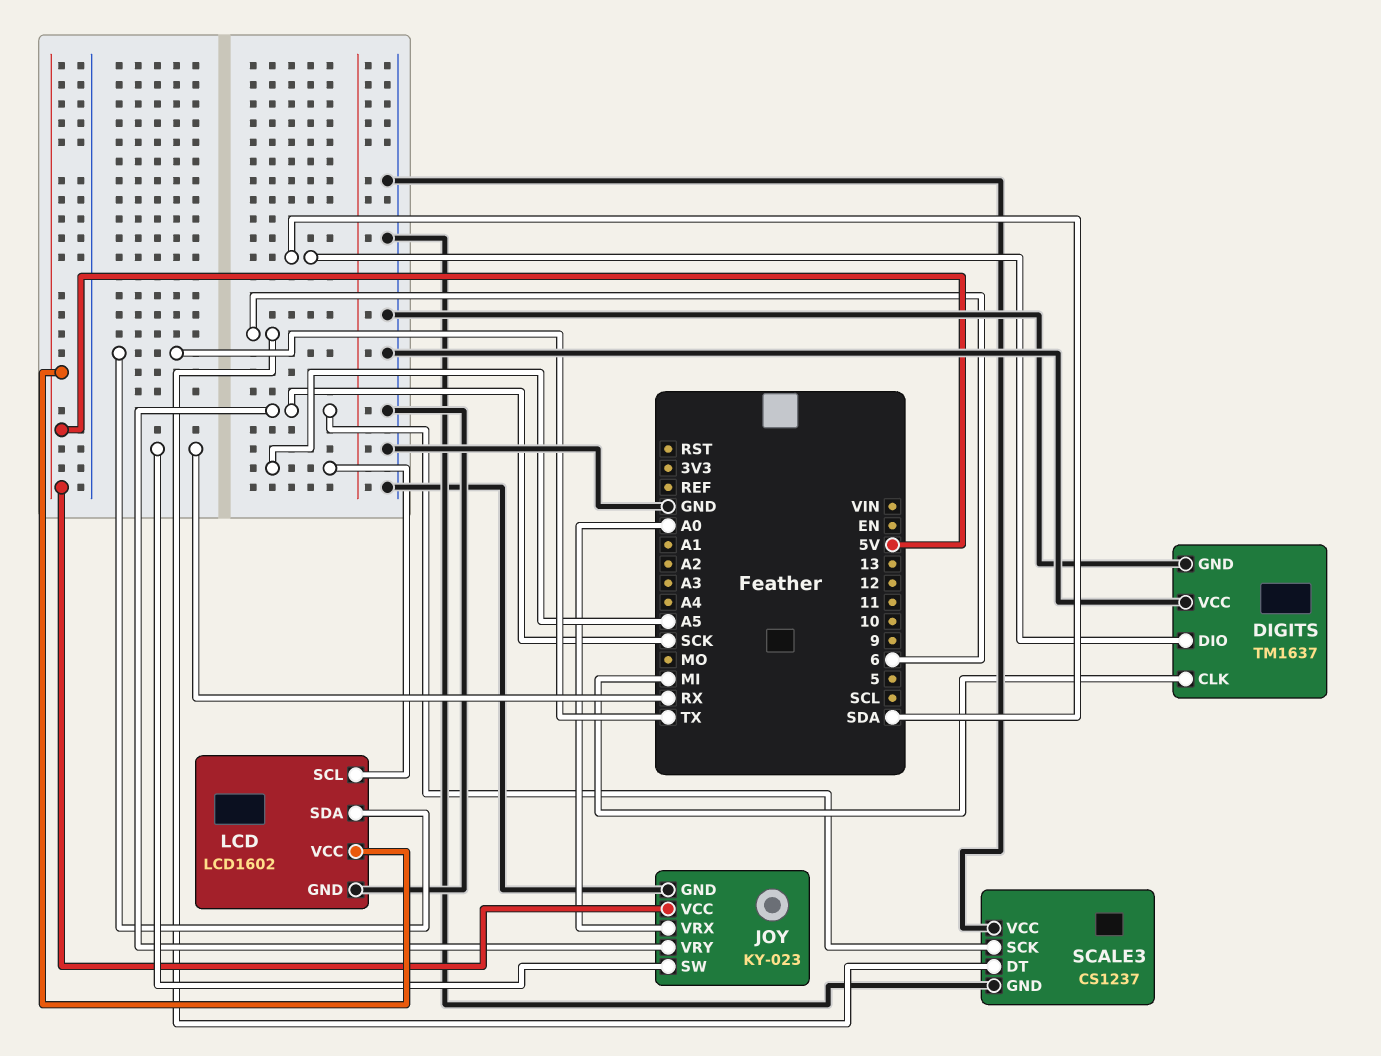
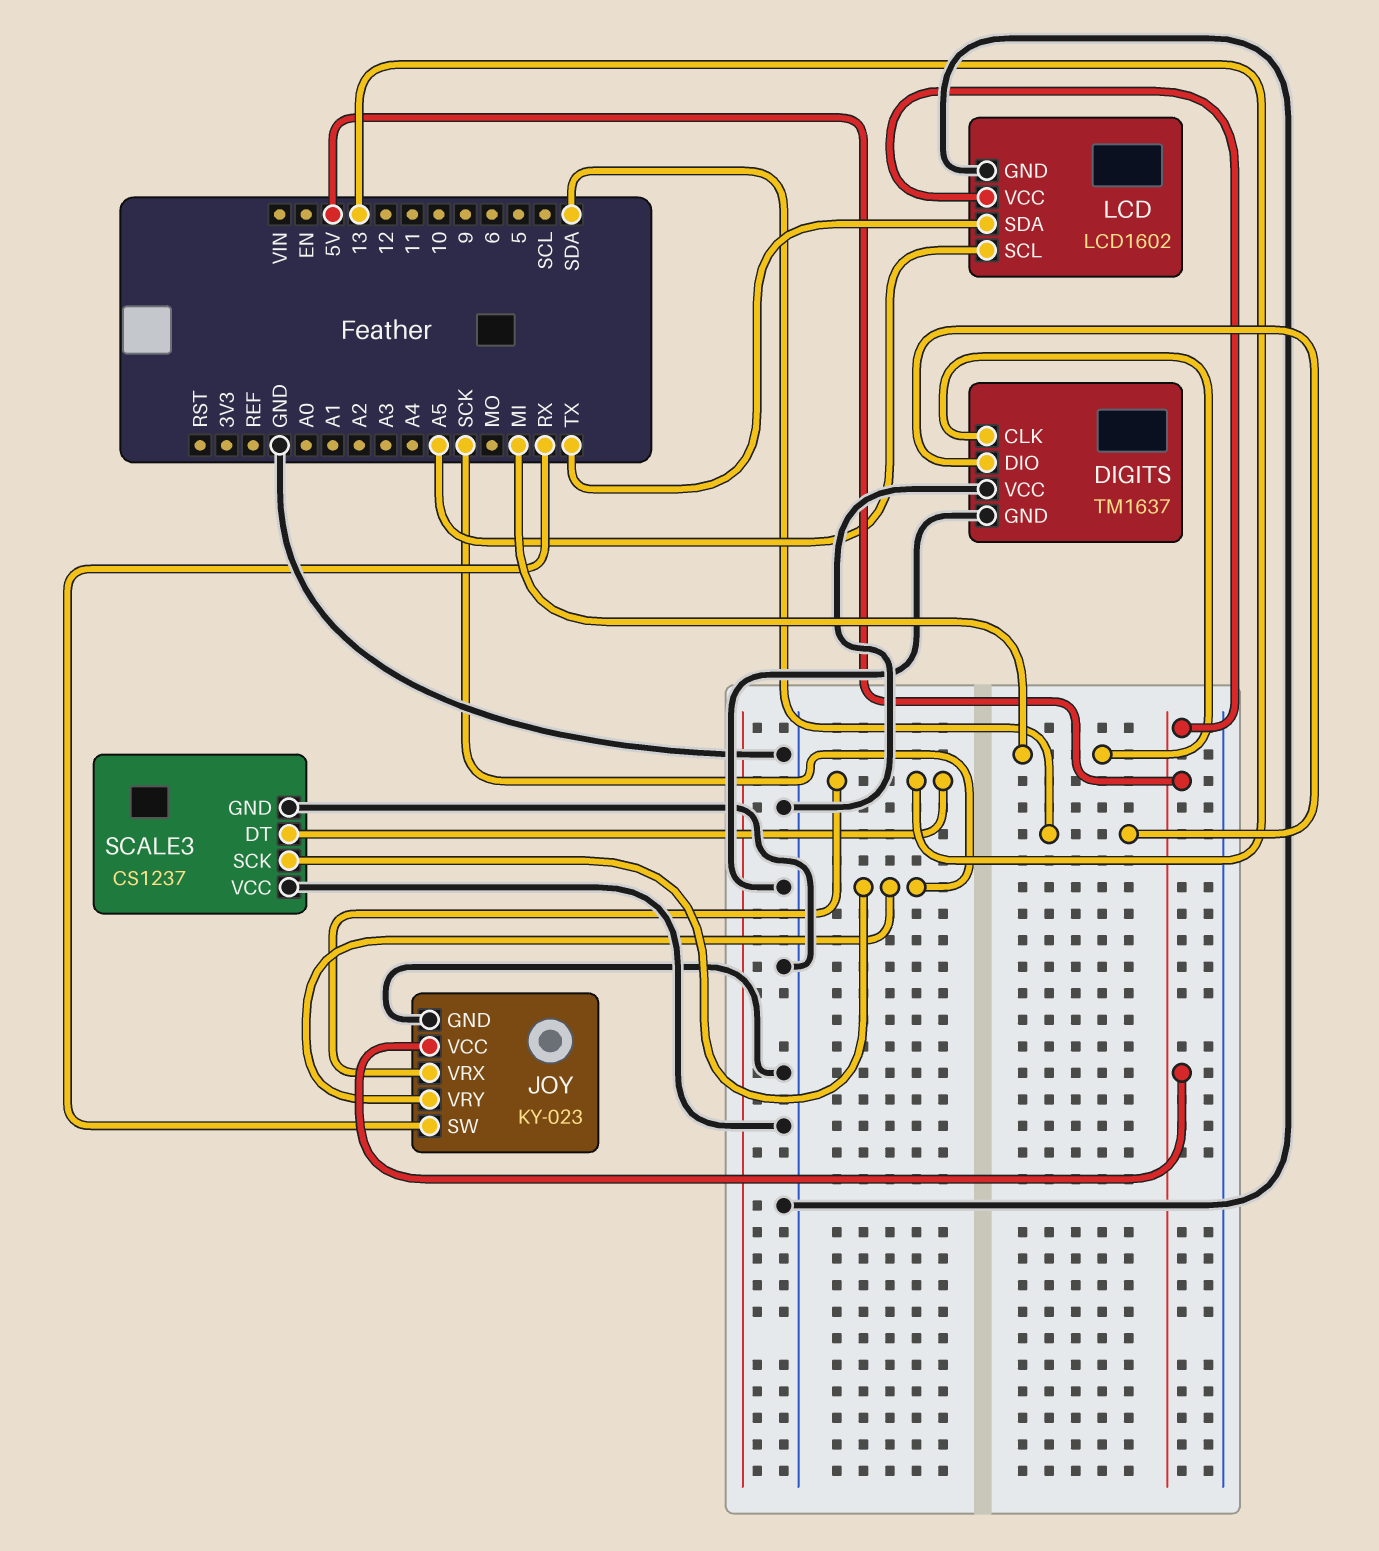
JOY pin VRX: A0 -> 13
SCALE3 pin DT: 6 -> 13

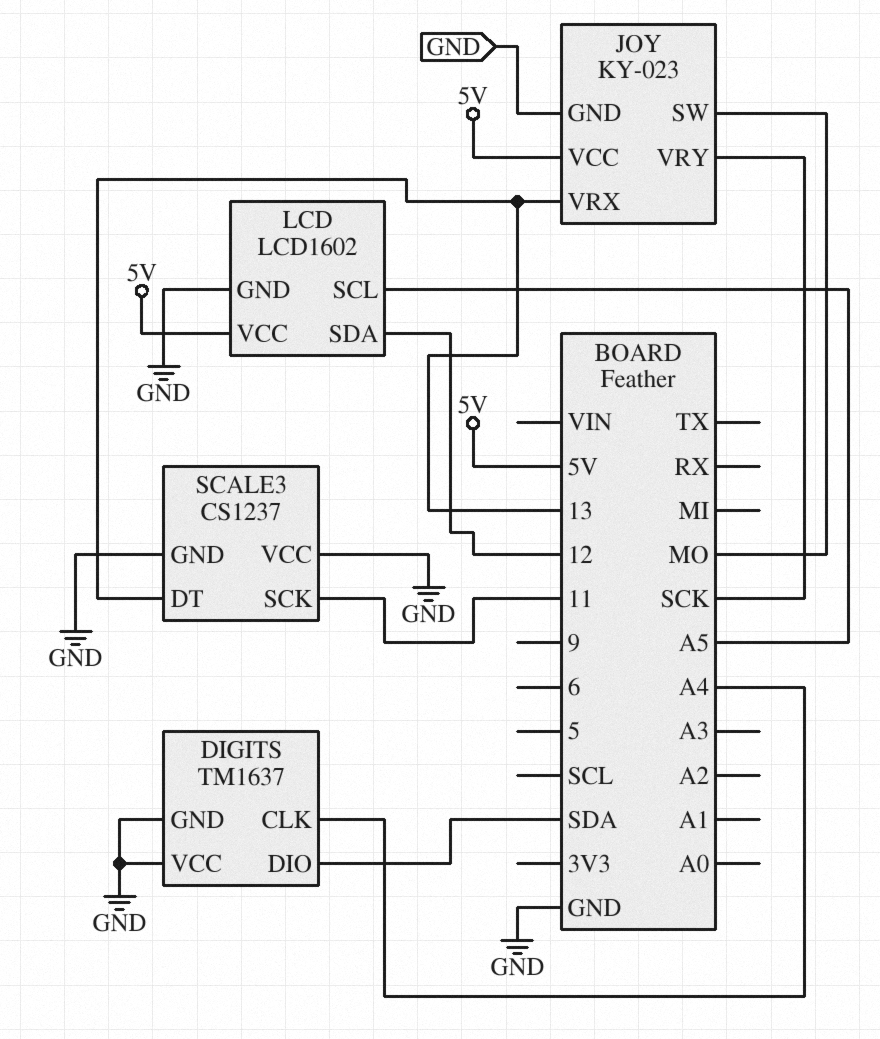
DIGITS pin CLK: MI -> A4
JOY pin SW: RX -> MO
LCD pin SDA: TX -> 12
SCALE3 pin SCK: SCK -> 11

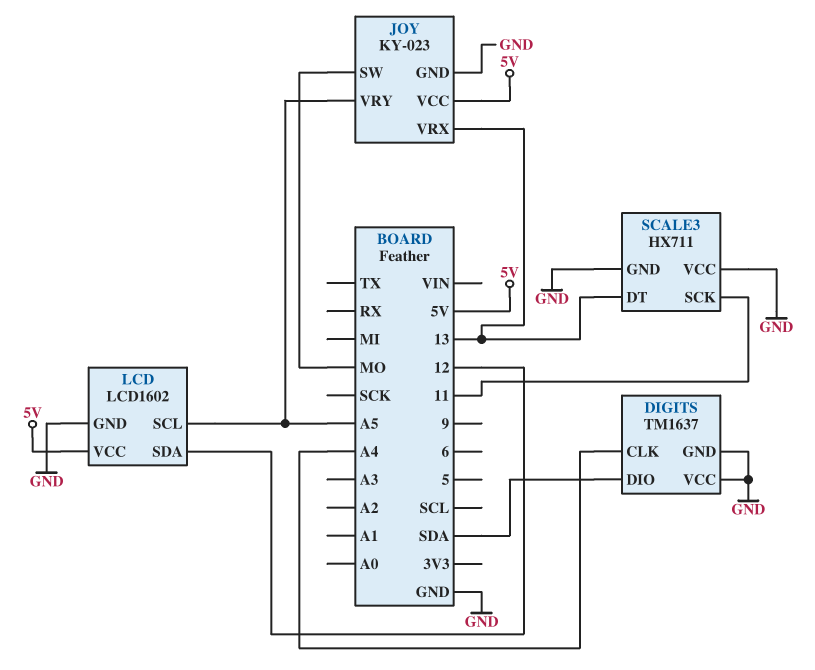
JOY pin VRY: SCK -> A5
SCALE3: CS1237 -> HX711

